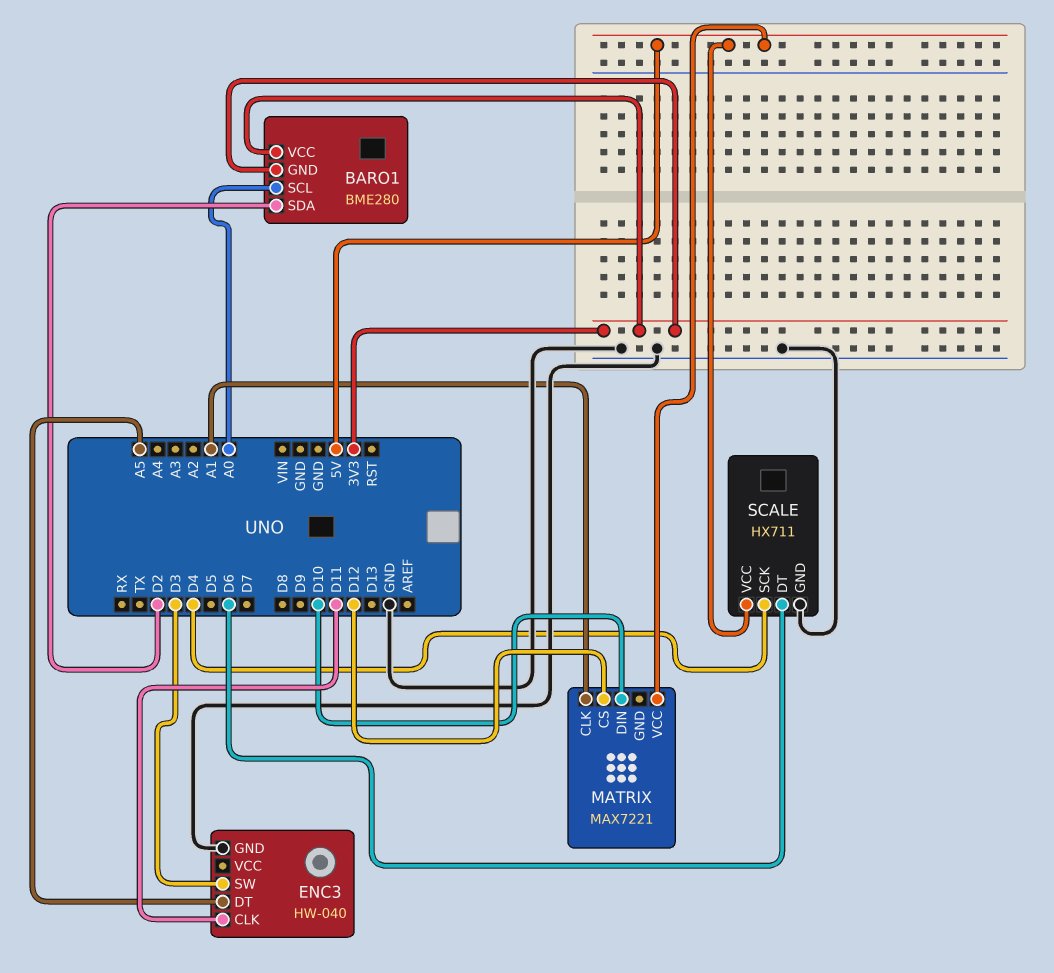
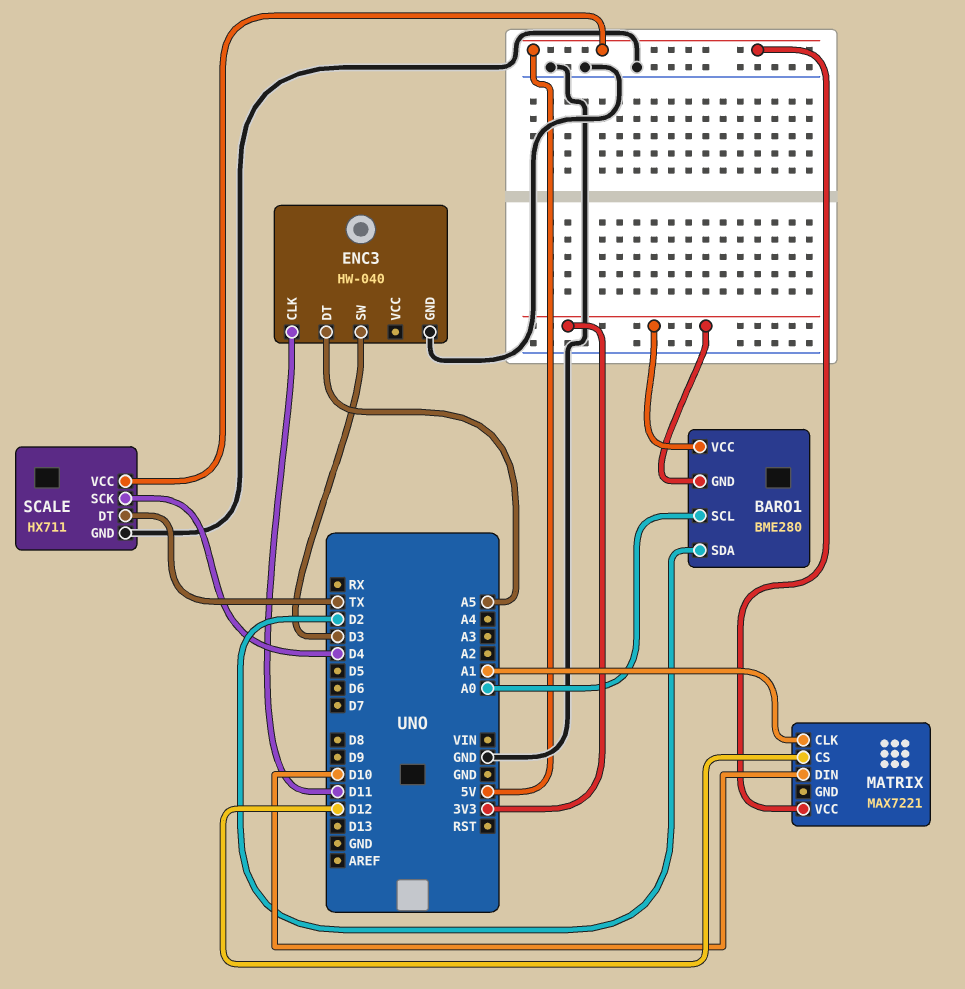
SCALE pin DT: D6 -> TX

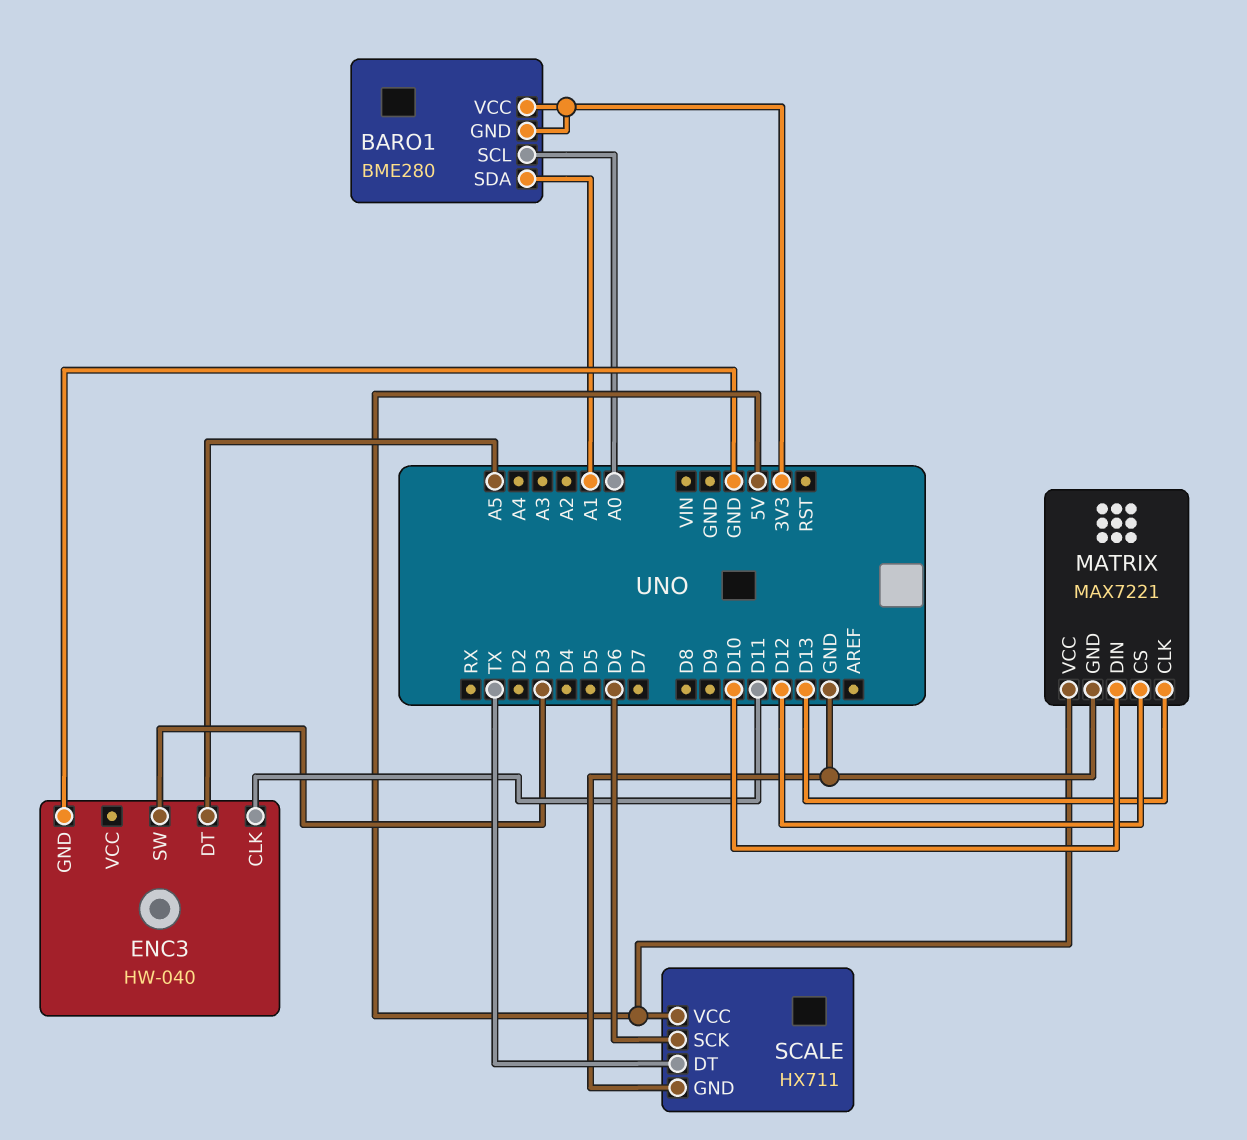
BARO1 pin SDA: D2 -> A1
MATRIX pin CLK: A1 -> D13
MATRIX pin GND: none -> GND
SCALE pin SCK: D4 -> D6

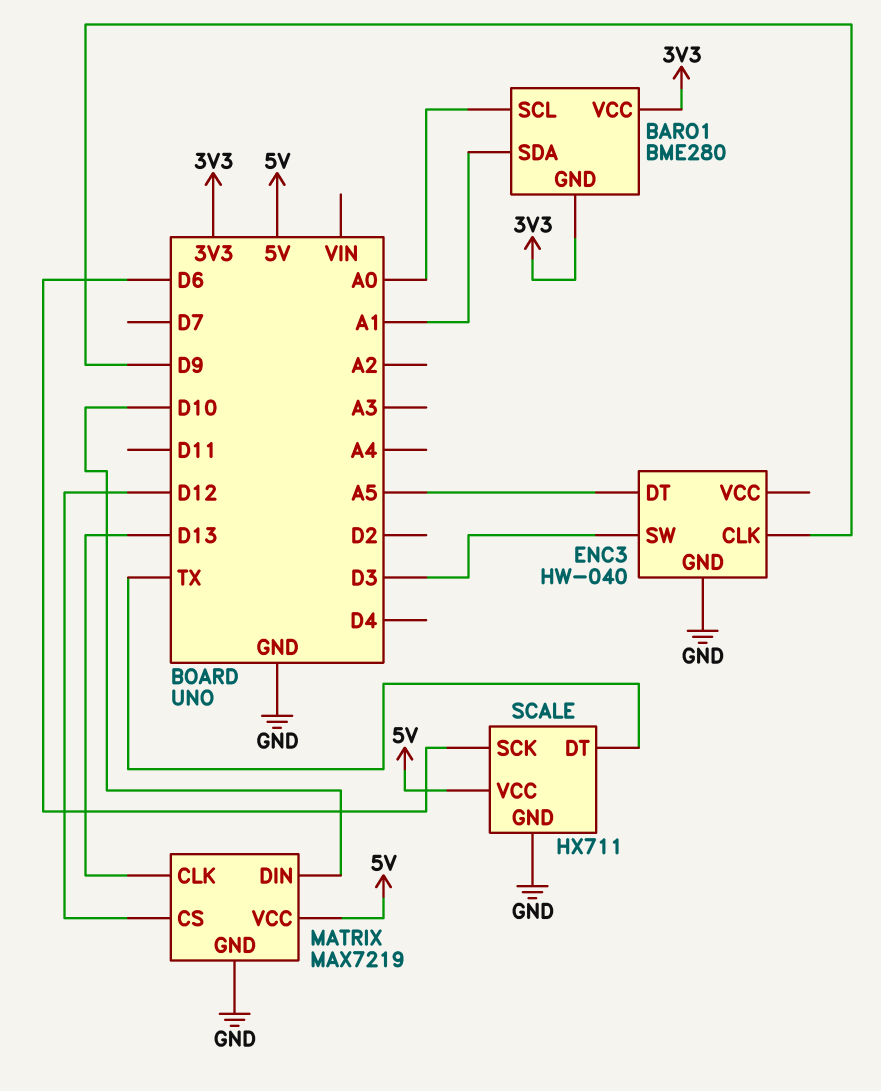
ENC3 pin CLK: D11 -> D9
MATRIX: MAX7221 -> MAX7219

